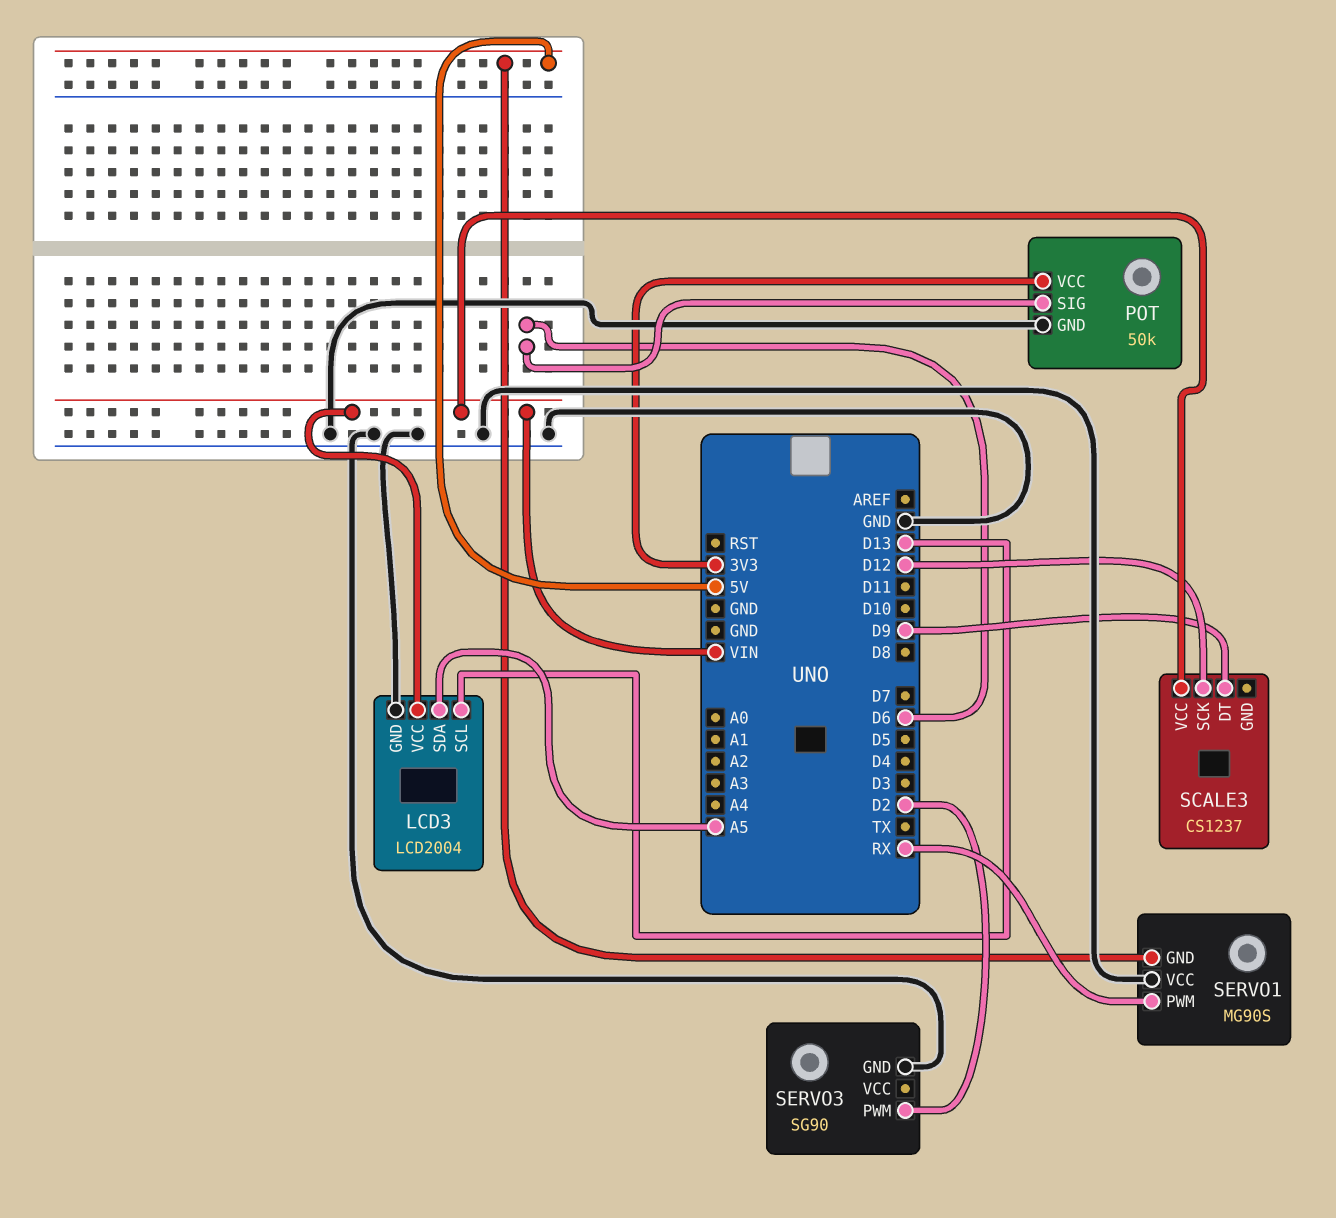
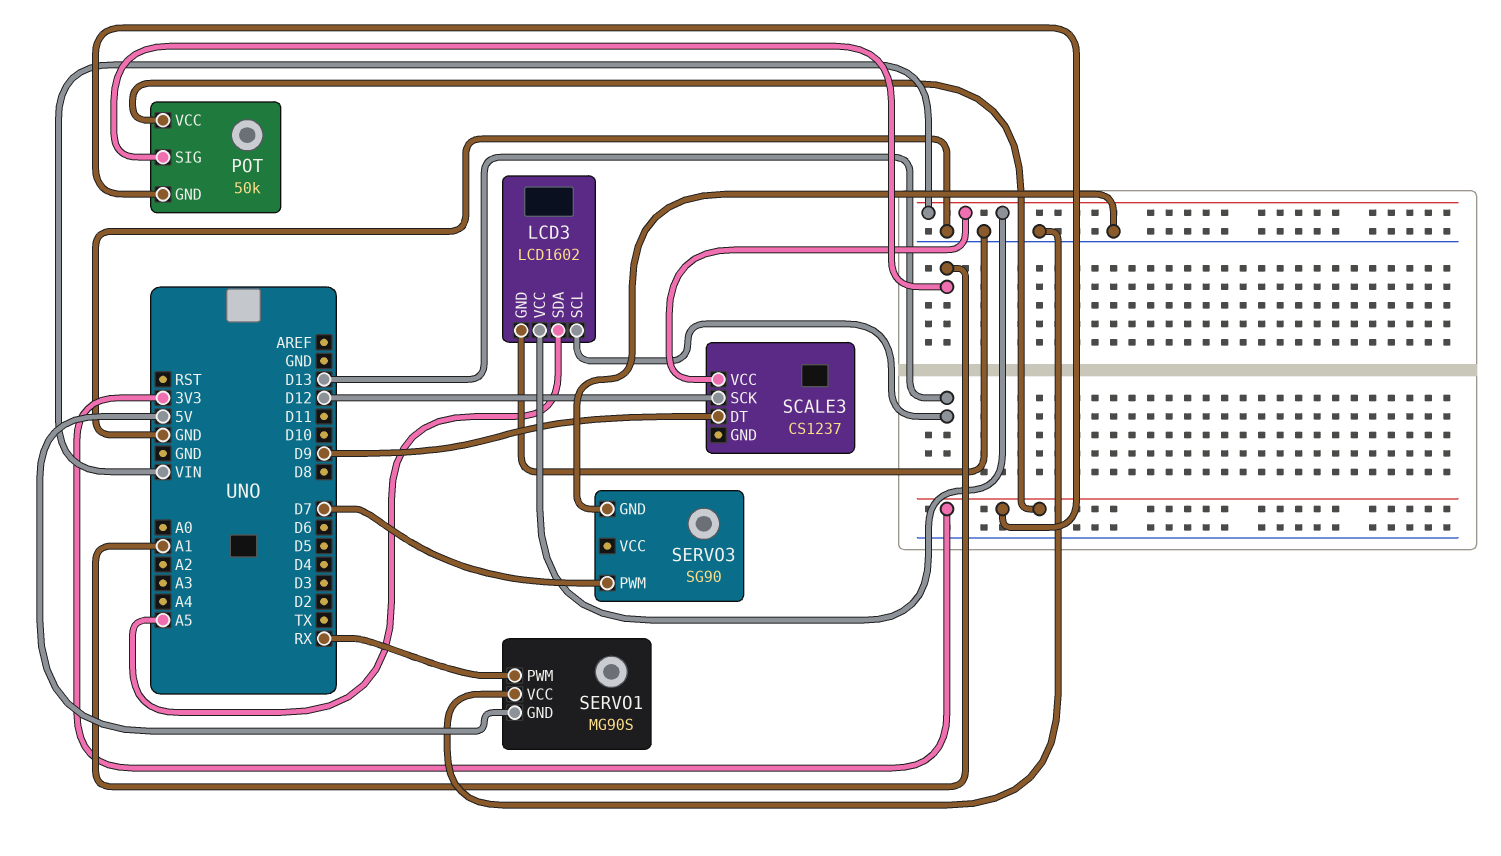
LCD3: LCD2004 -> LCD1602
POT pin GND: GND -> 3V3
POT pin SIG: D6 -> A1
SERVO3 pin PWM: D2 -> D7

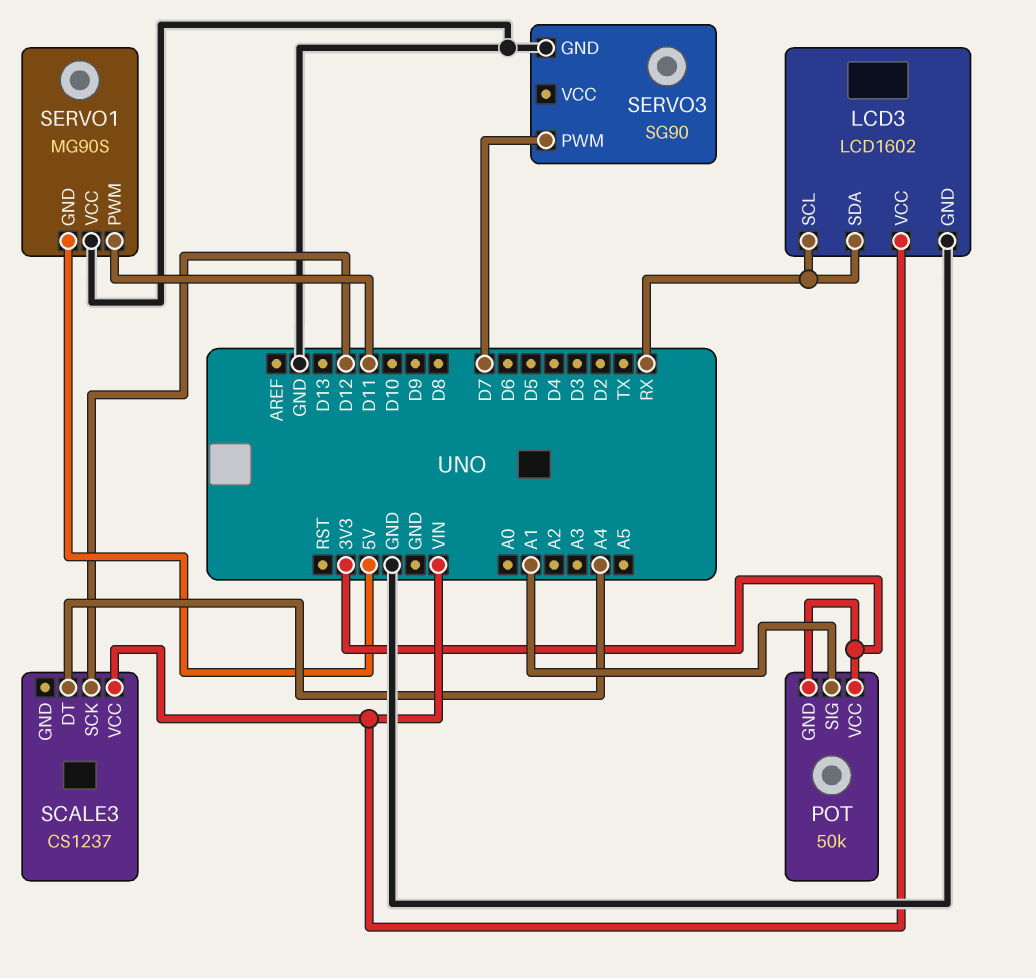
LCD3 pin SCL: D13 -> RX
LCD3 pin SDA: A5 -> RX
SCALE3 pin DT: D9 -> A4
SERVO1 pin PWM: RX -> D11

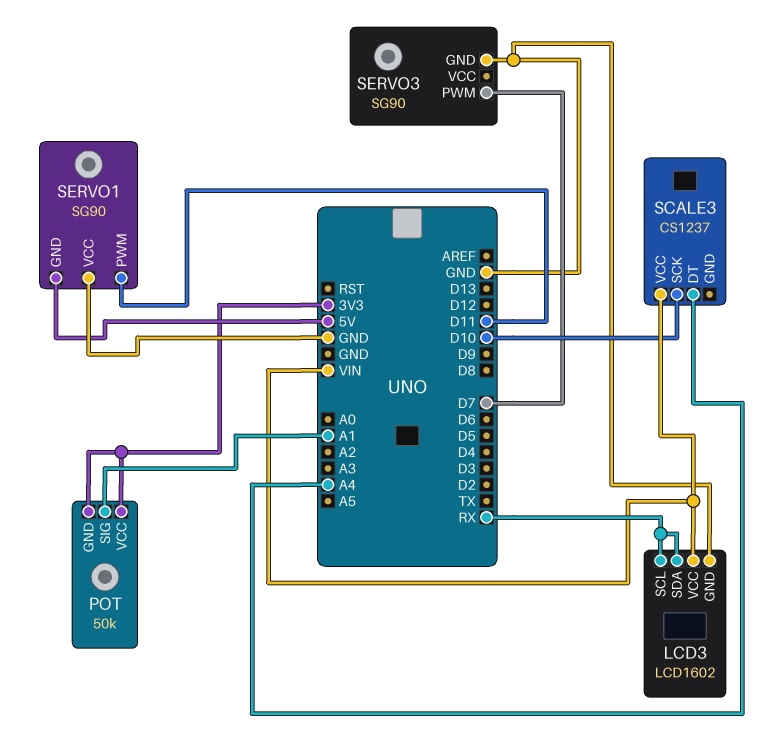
SCALE3 pin SCK: D12 -> D10
SERVO1: MG90S -> SG90

